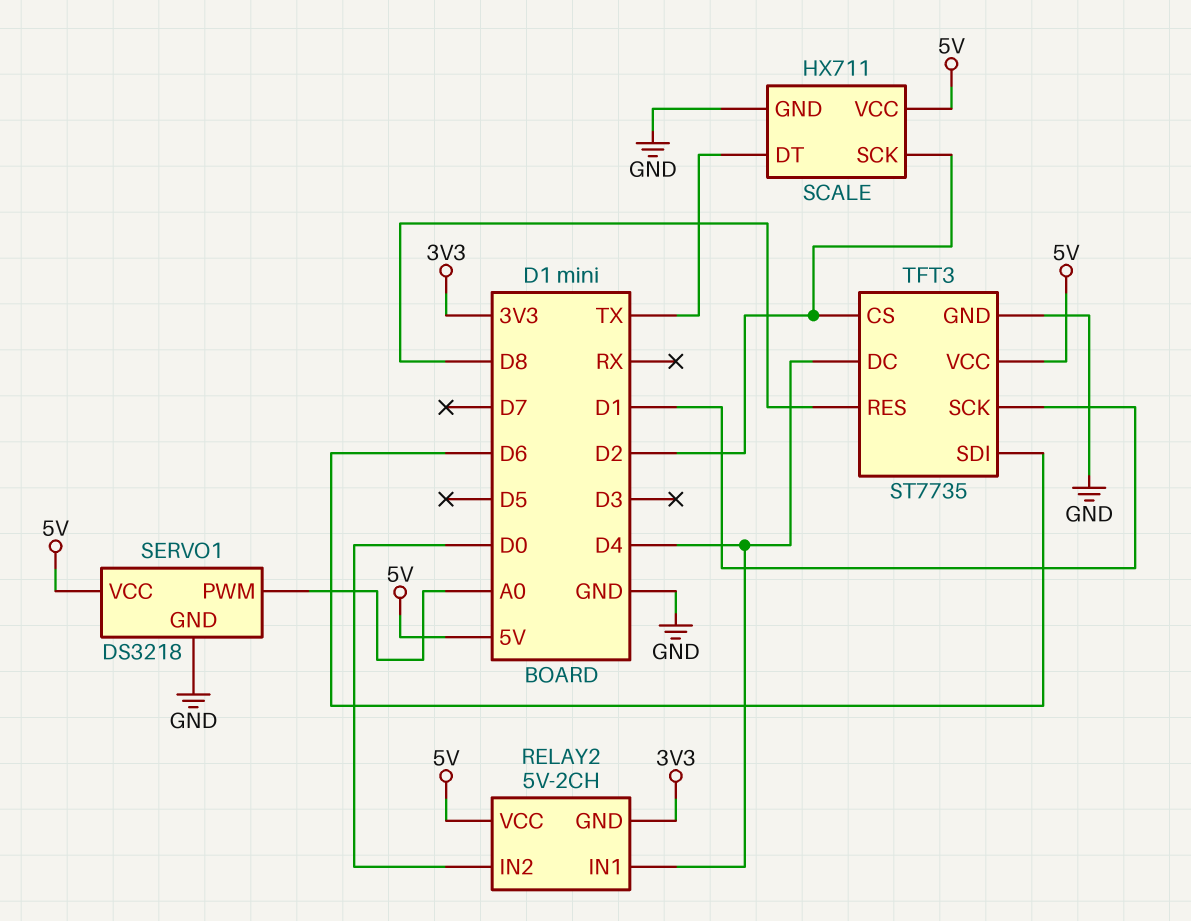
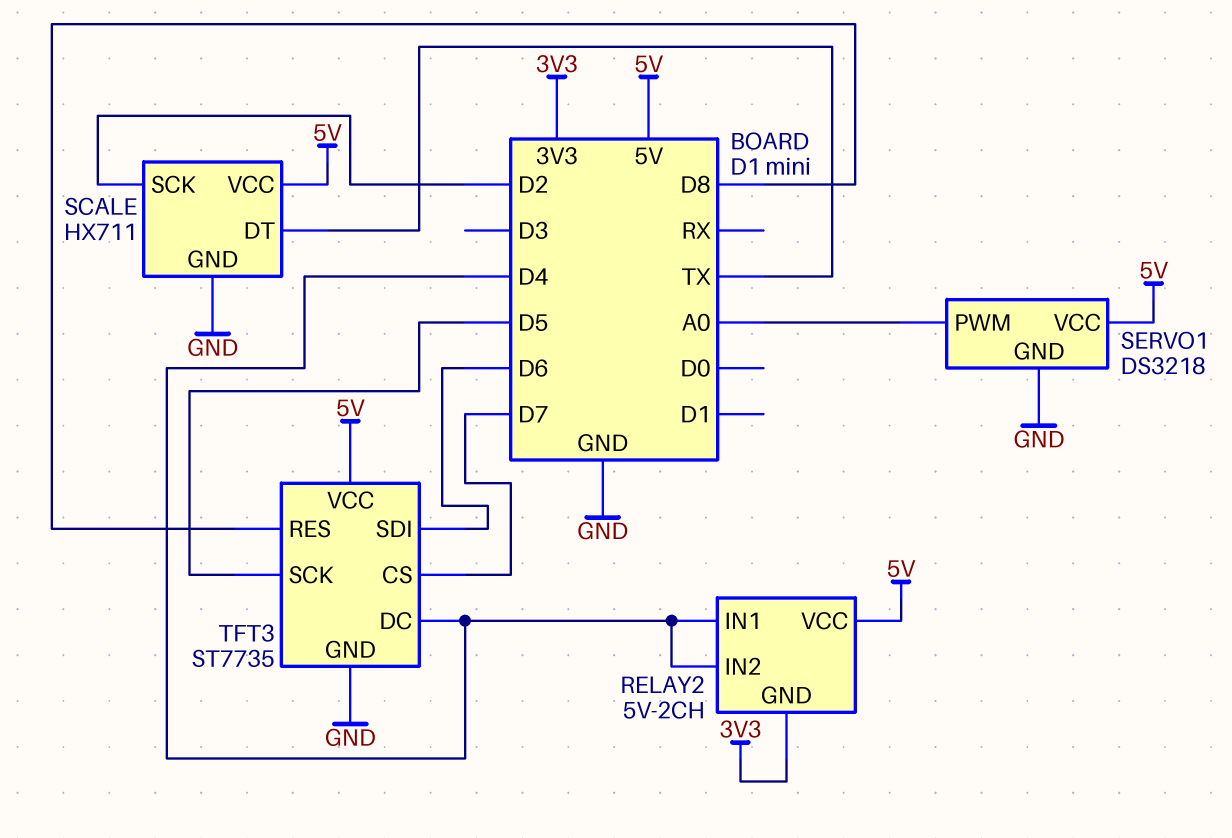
RELAY2 pin IN2: D0 -> D4
TFT3 pin CS: D2 -> D7
TFT3 pin SCK: D1 -> D5

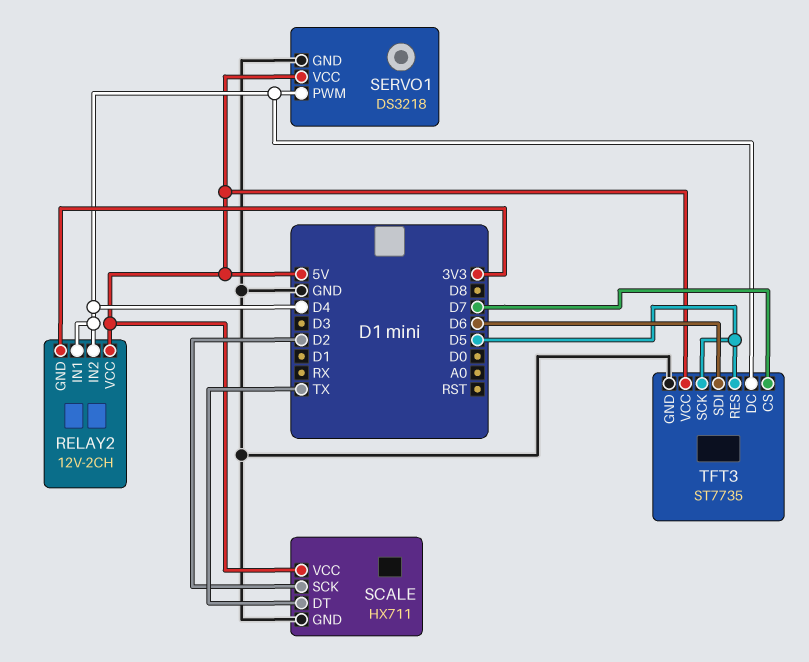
RELAY2: 5V-2CH -> 12V-2CH
SERVO1 pin PWM: A0 -> D4
TFT3 pin RES: D8 -> D5

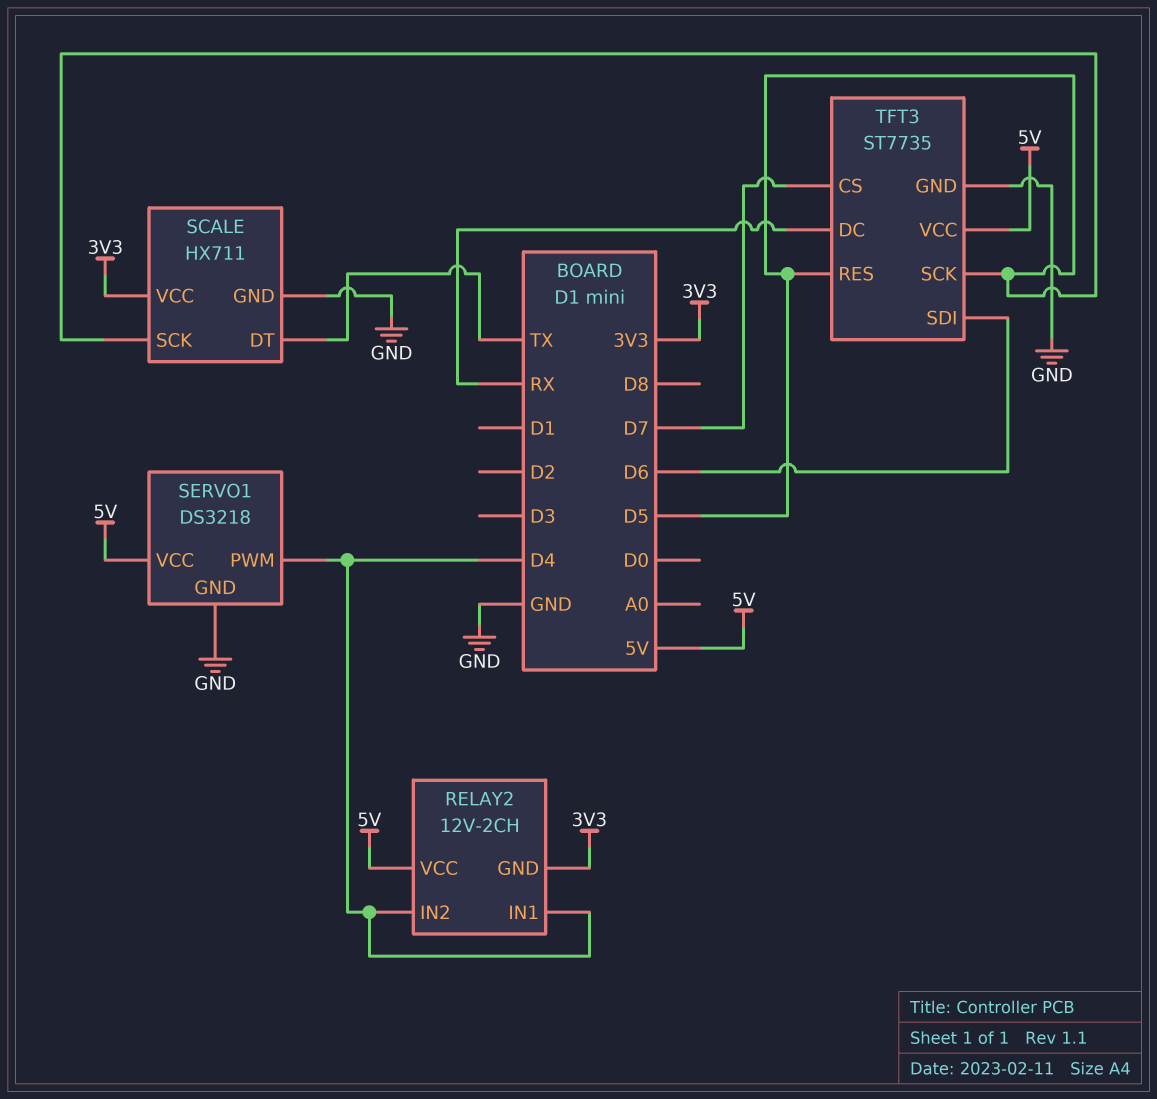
SCALE pin SCK: D2 -> D5
SCALE pin VCC: 5V -> 3V3
TFT3 pin DC: D4 -> RX

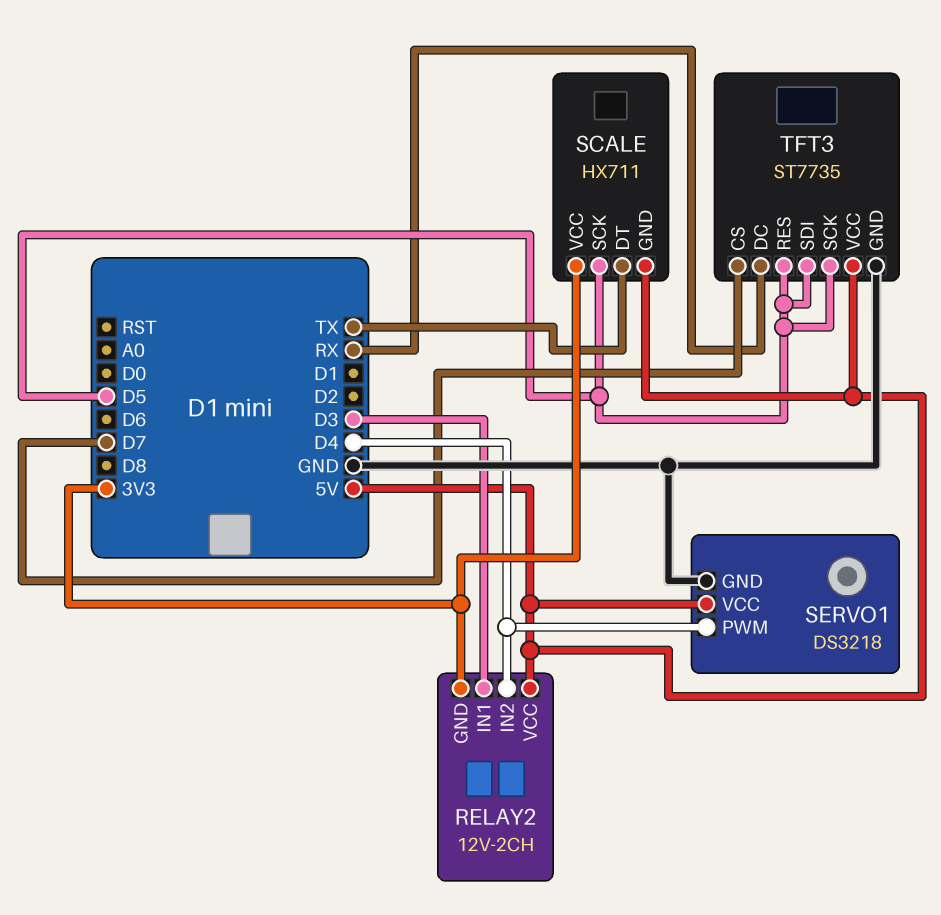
RELAY2 pin IN1: D4 -> D3
SCALE pin GND: GND -> 5V
TFT3 pin SDI: D6 -> D5

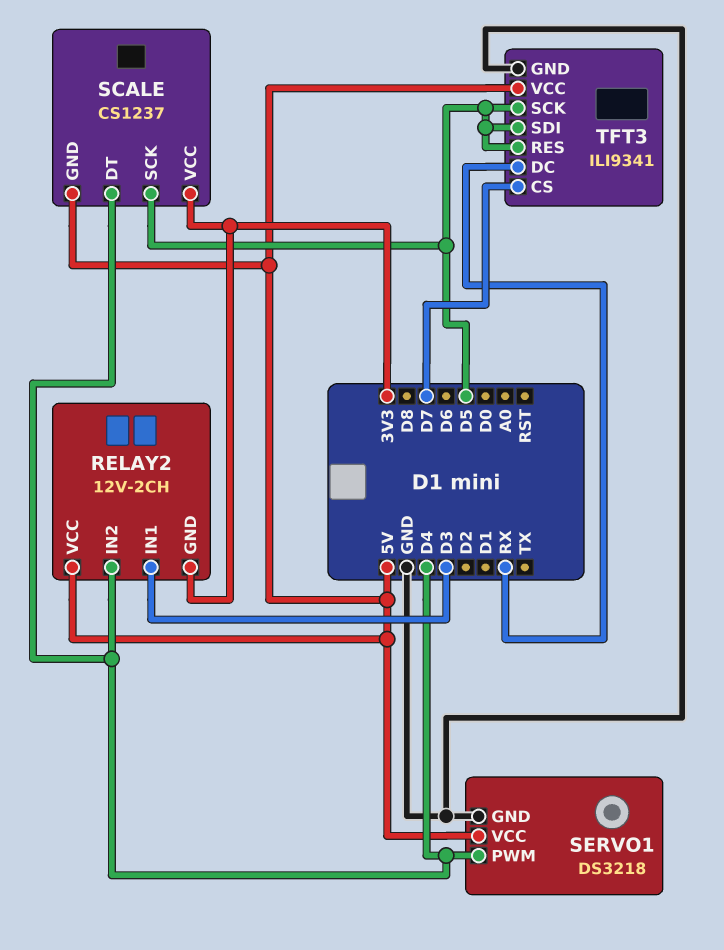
SCALE: HX711 -> CS1237
SCALE pin DT: TX -> D4
TFT3: ST7735 -> ILI9341

